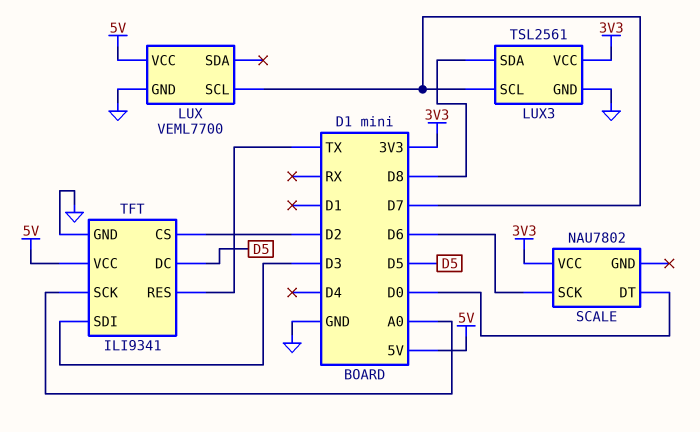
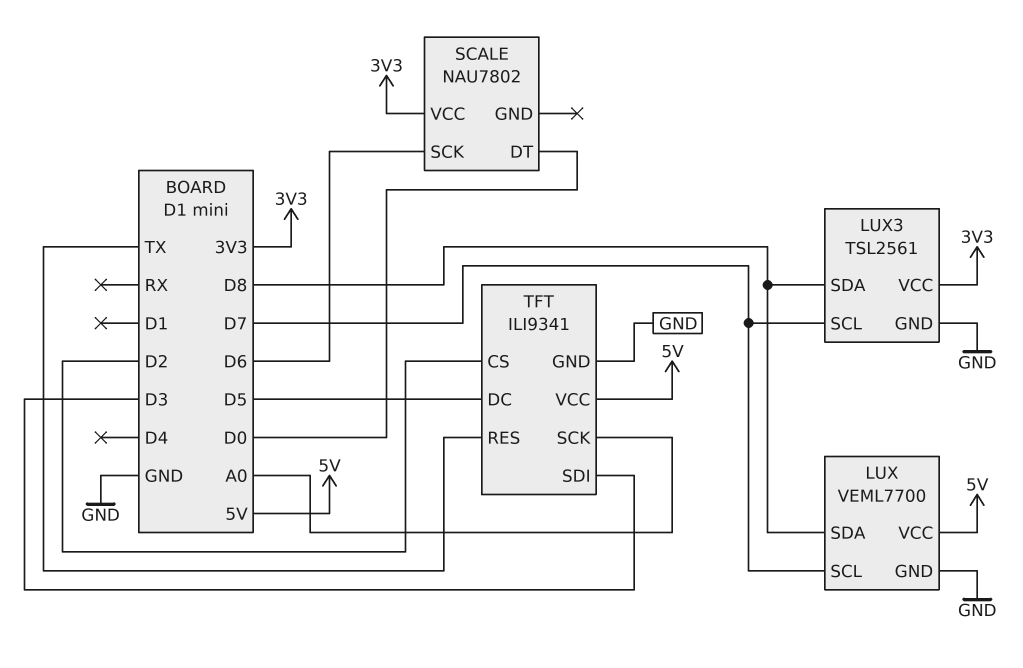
LUX pin SDA: none -> D8

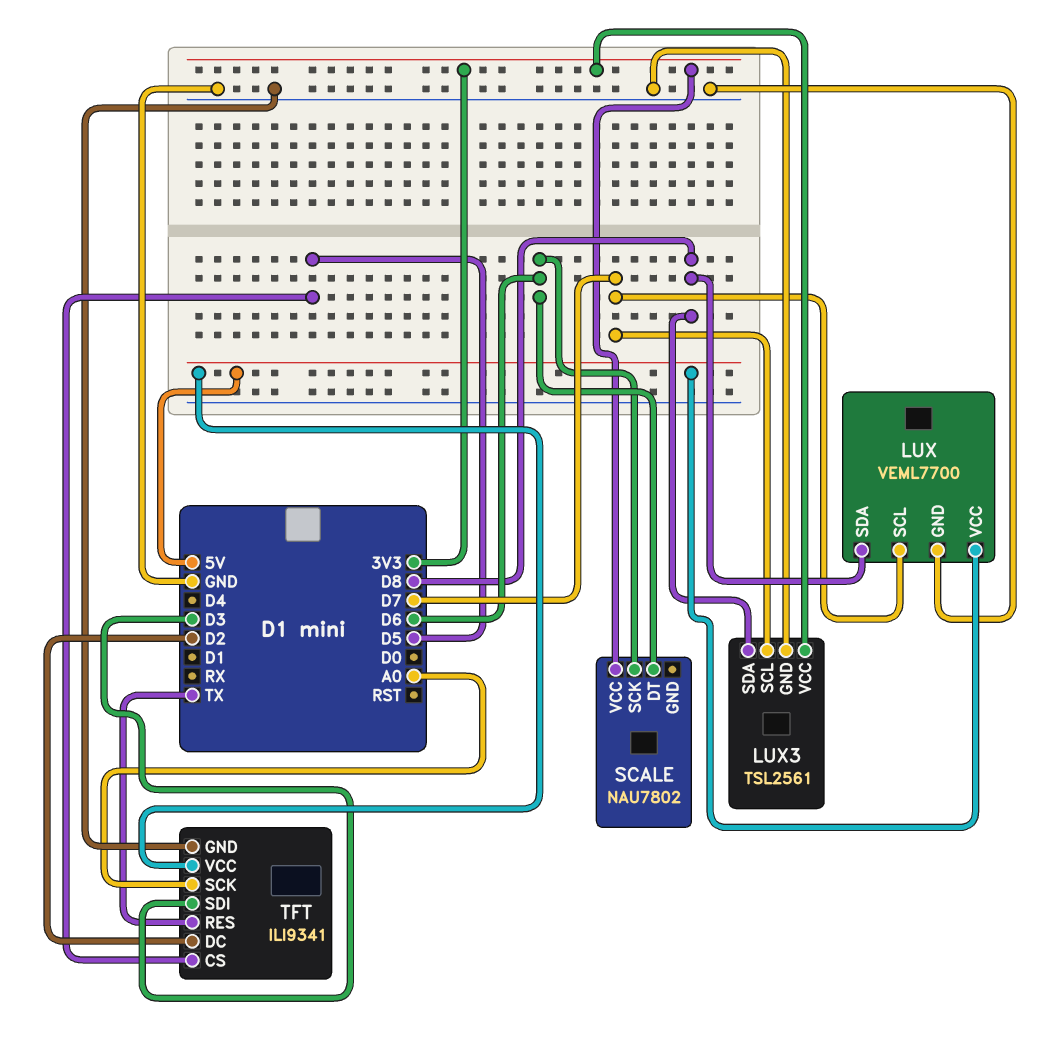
SCALE pin DT: D0 -> D6
TFT pin CS: D2 -> D5
TFT pin DC: D5 -> D2

